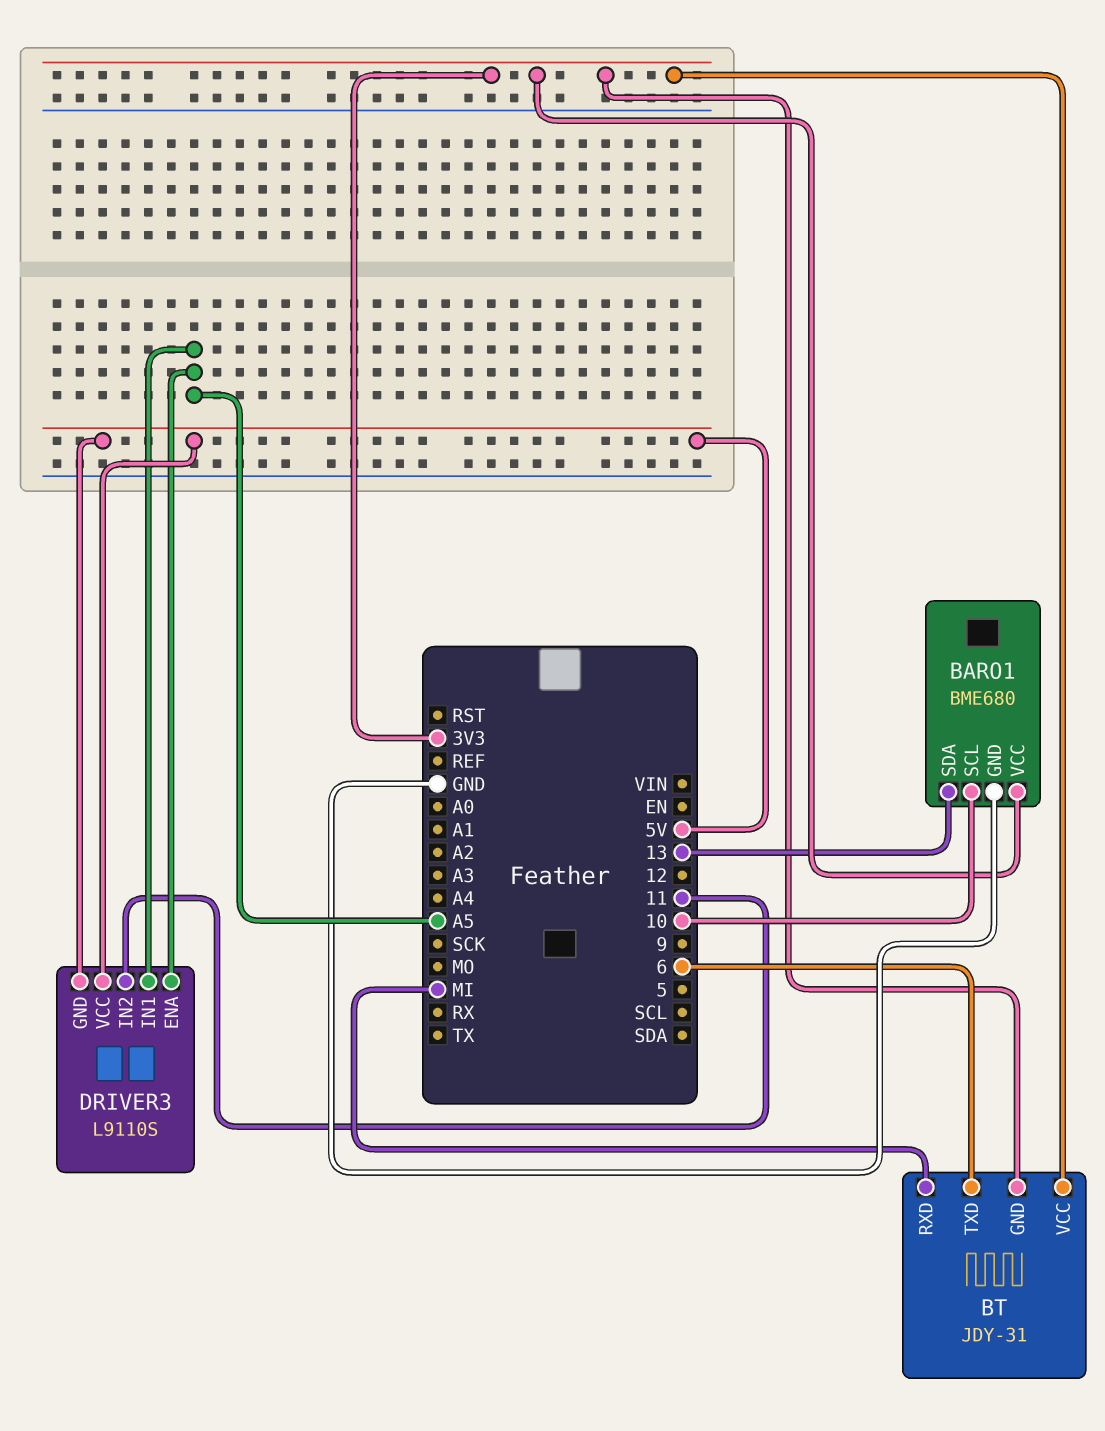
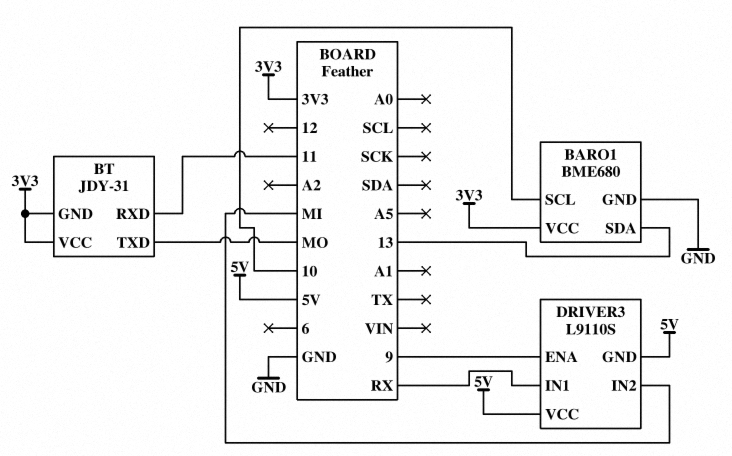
BT pin RXD: MI -> 11
BT pin TXD: 6 -> MO
DRIVER3 pin ENA: A5 -> 9
DRIVER3 pin IN1: A5 -> RX
DRIVER3 pin IN2: 11 -> MI

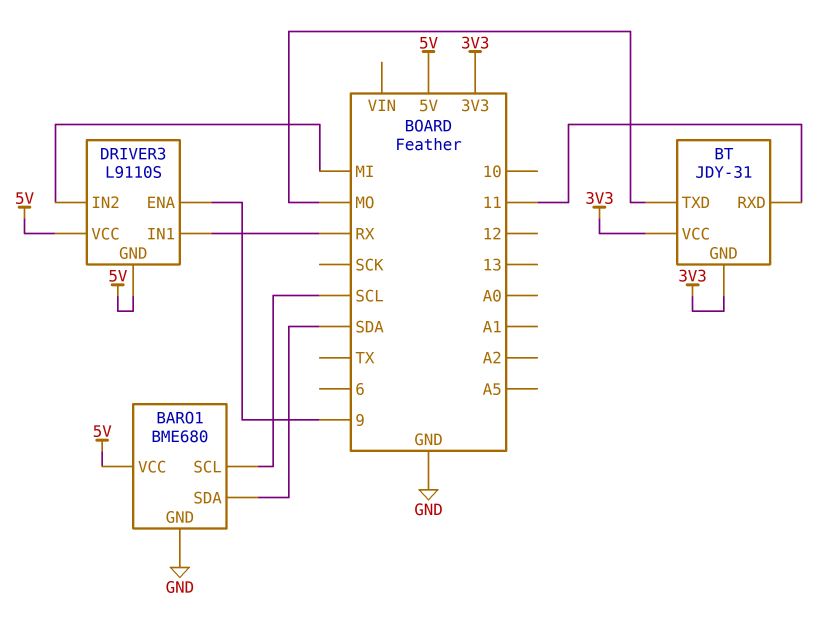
BARO1 pin SCL: 10 -> SCL
BARO1 pin SDA: 13 -> SDA
BARO1 pin VCC: 3V3 -> 5V

